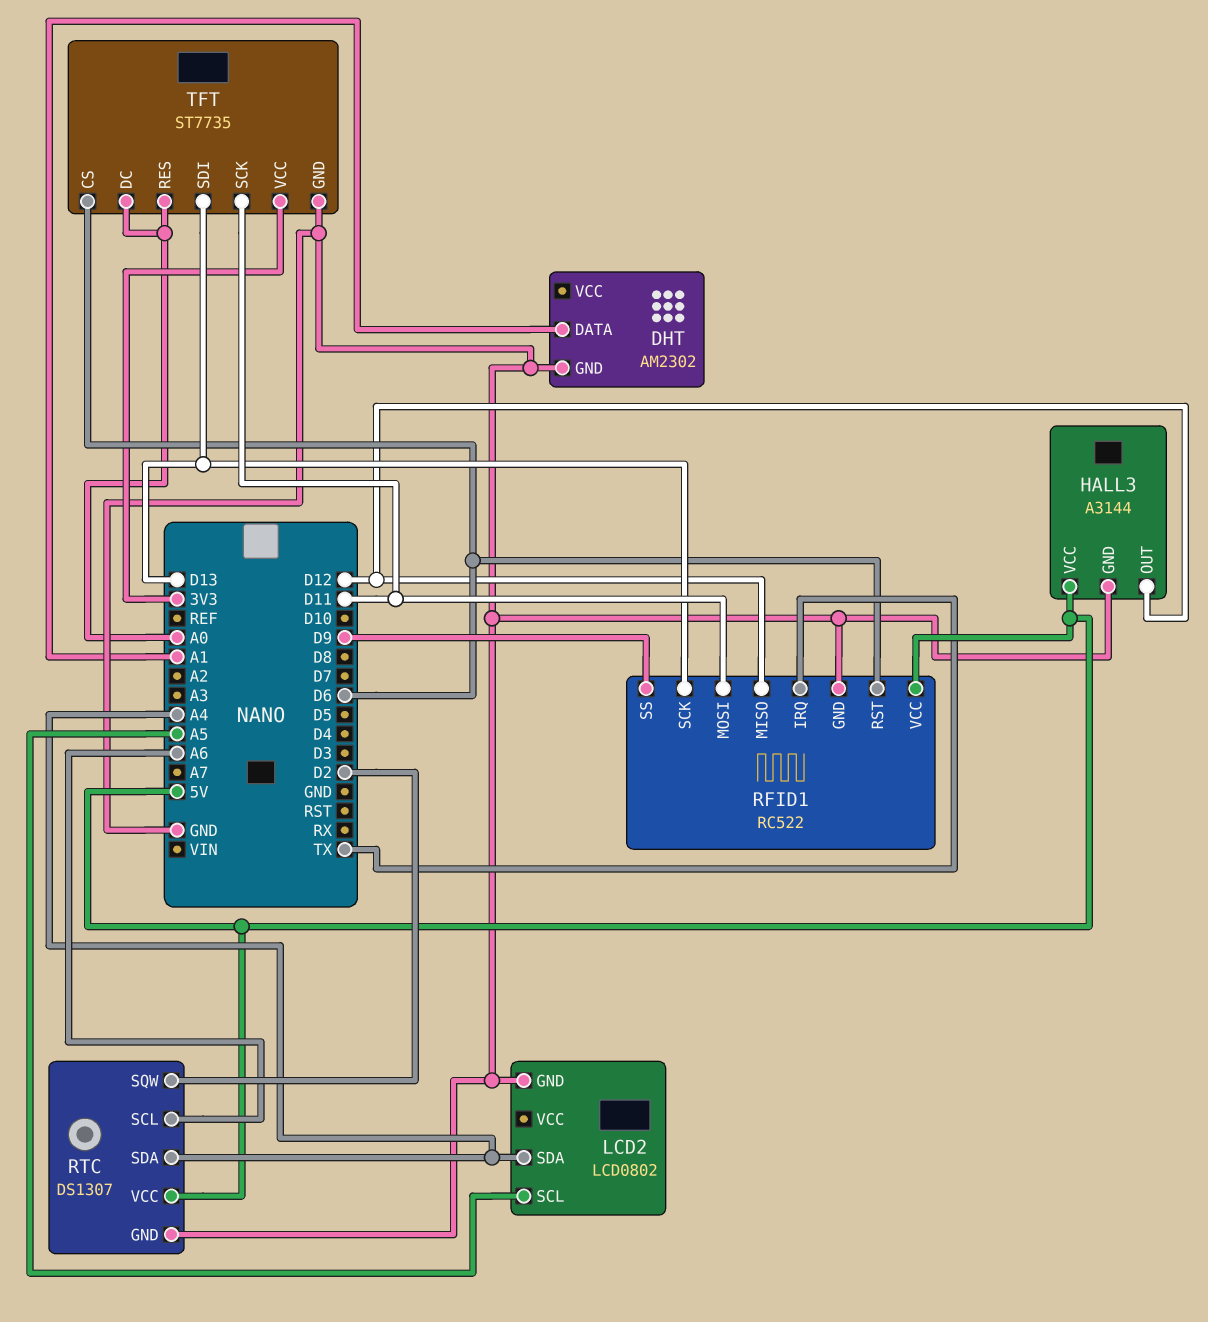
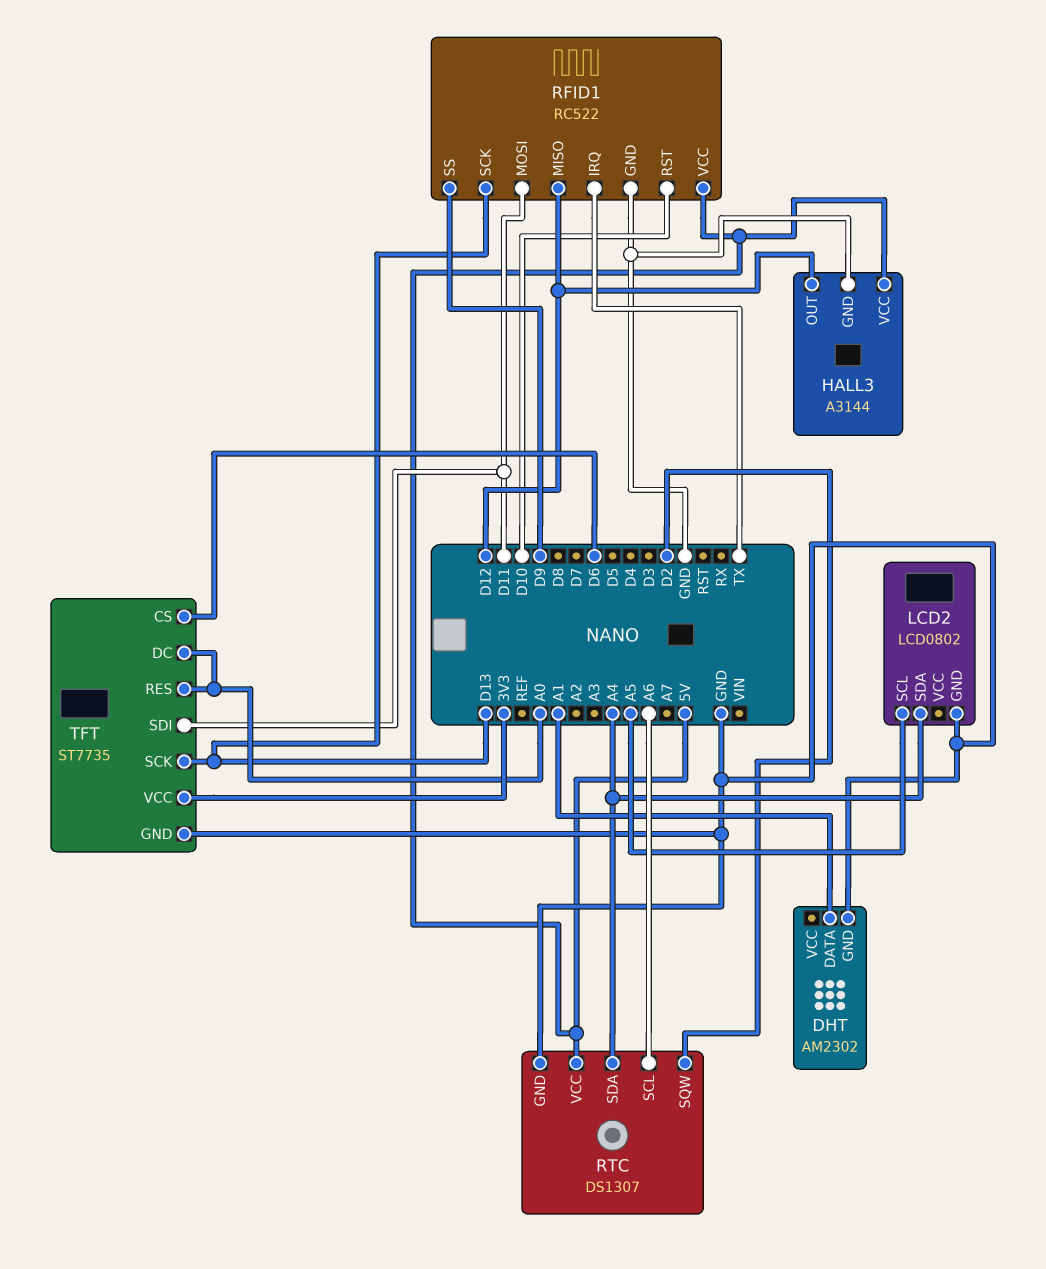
RFID1 pin RST: D6 -> D10
TFT pin SCK: D11 -> D13
TFT pin SDI: D13 -> D11

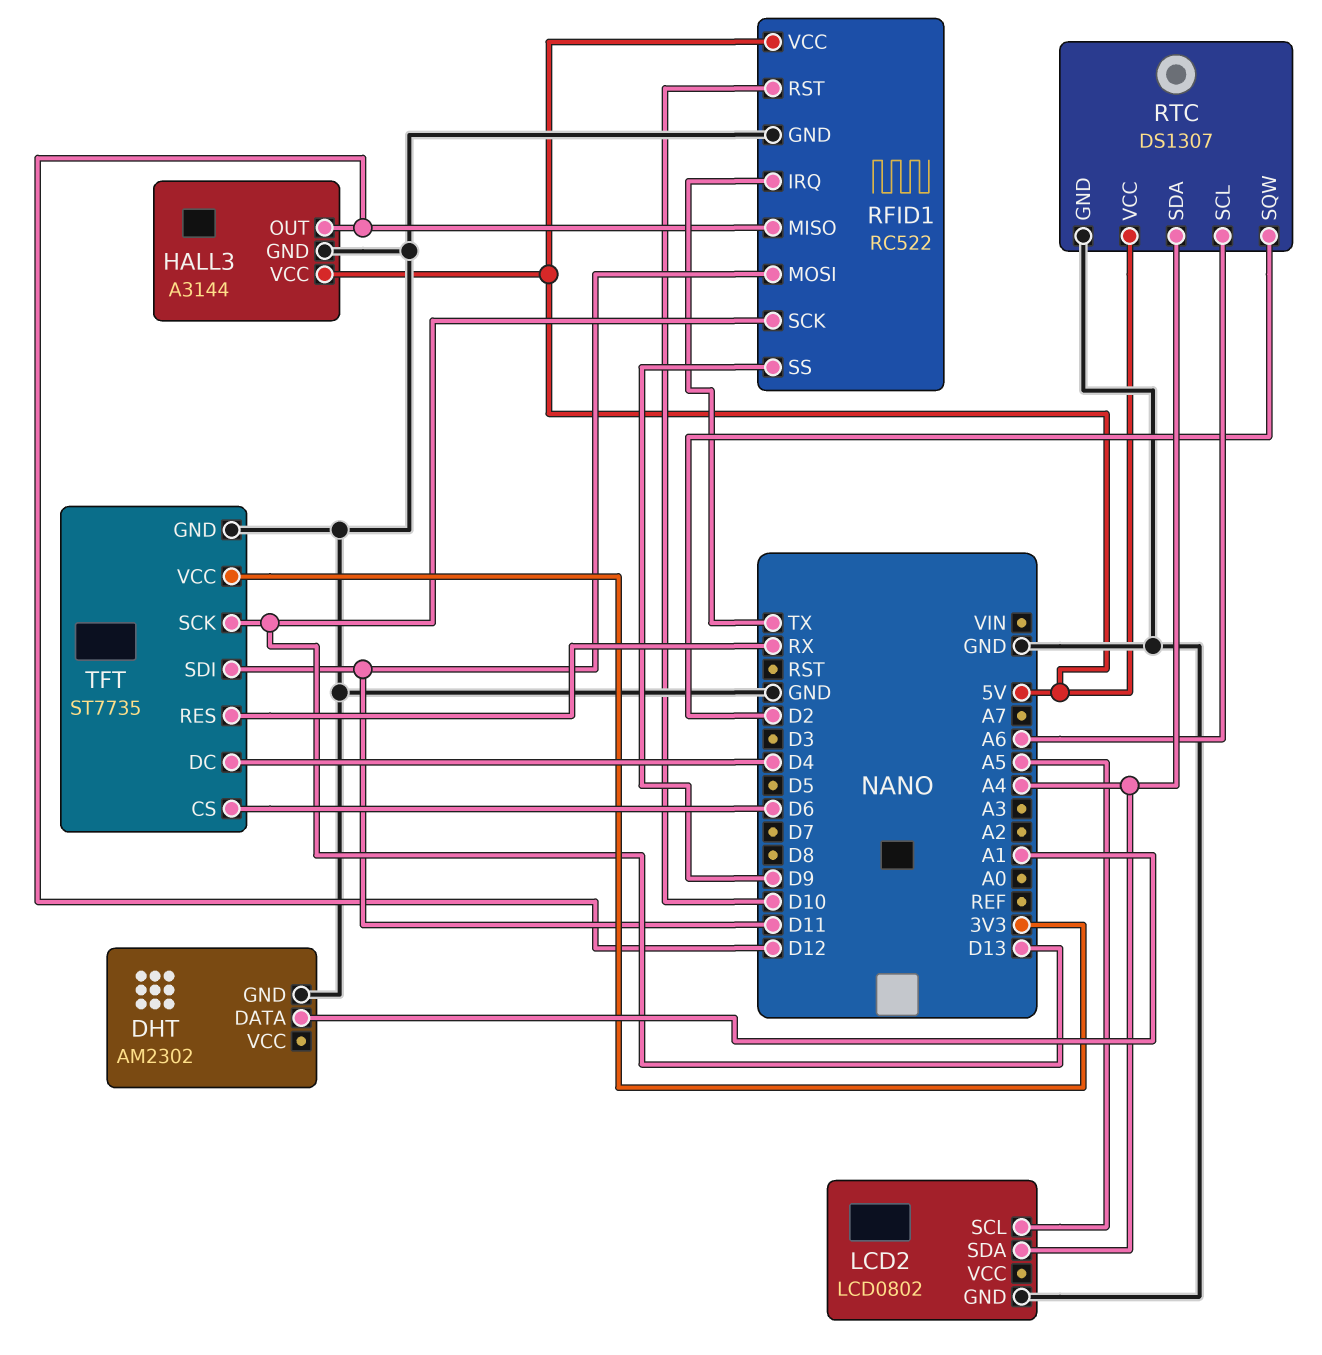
TFT pin DC: A0 -> D4
TFT pin RES: A0 -> RX

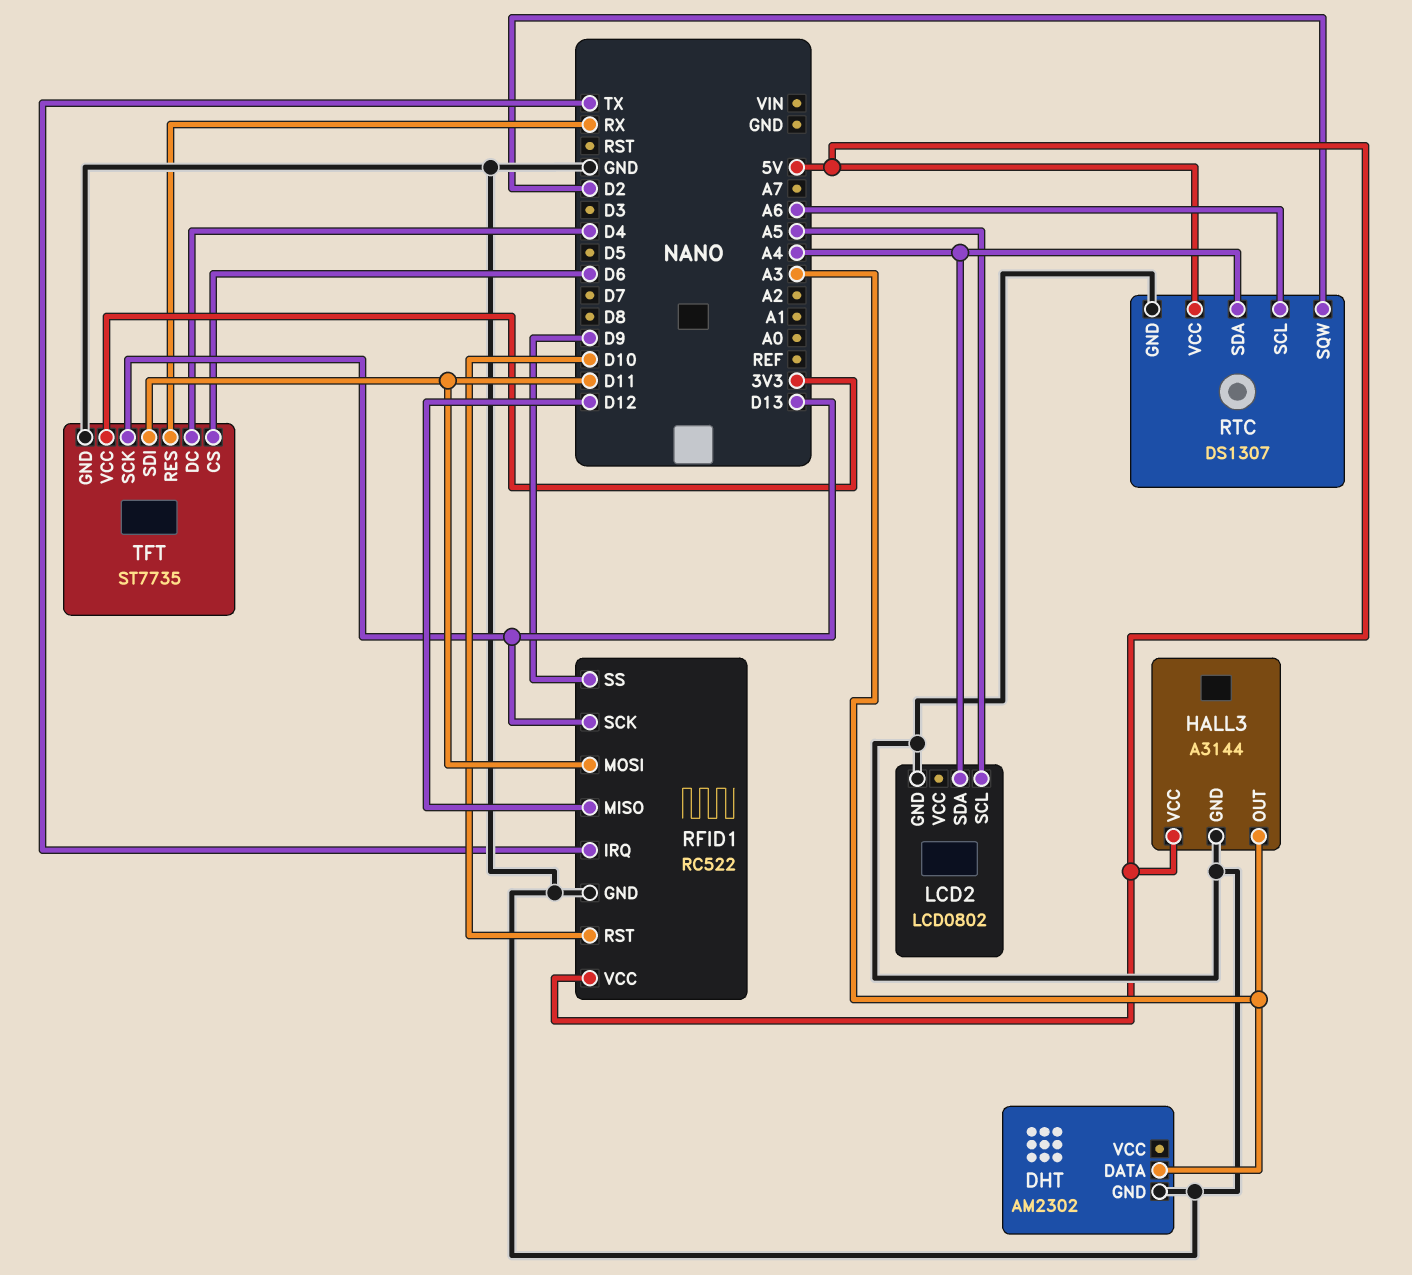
DHT pin DATA: A1 -> A3
HALL3 pin OUT: D12 -> A3

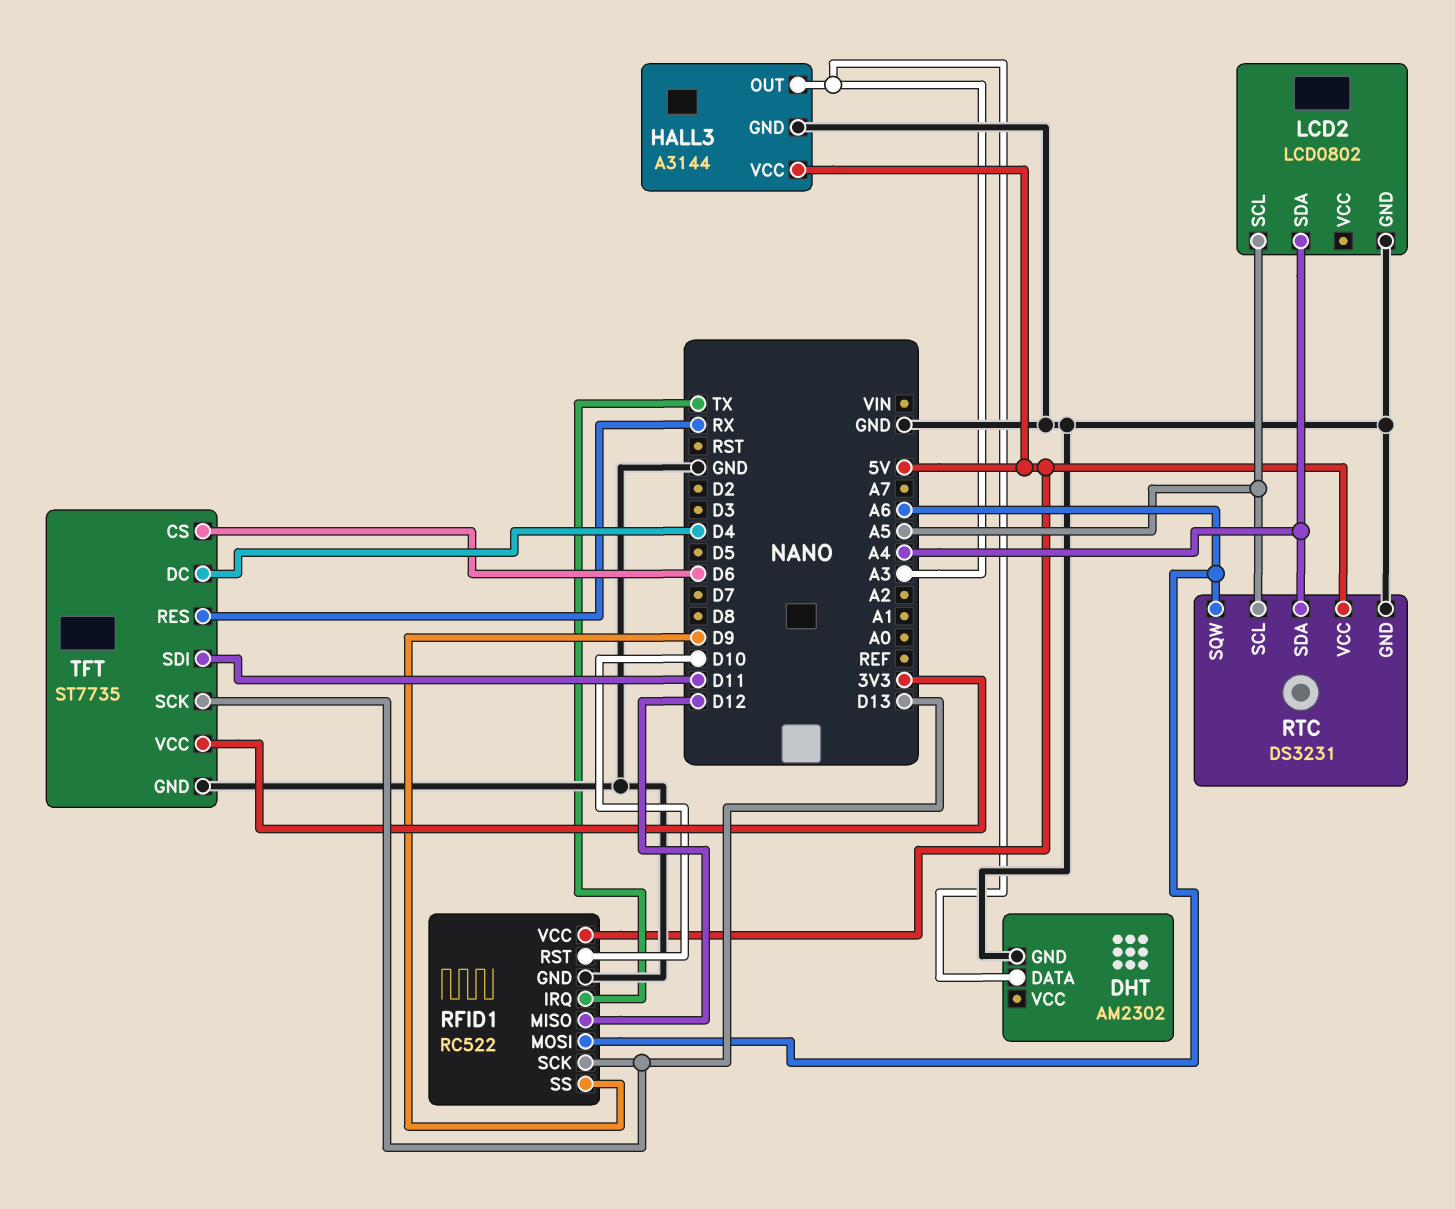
RFID1 pin MOSI: D11 -> A6
RTC: DS1307 -> DS3231
RTC pin SCL: A6 -> A5
RTC pin SQW: D2 -> A6

